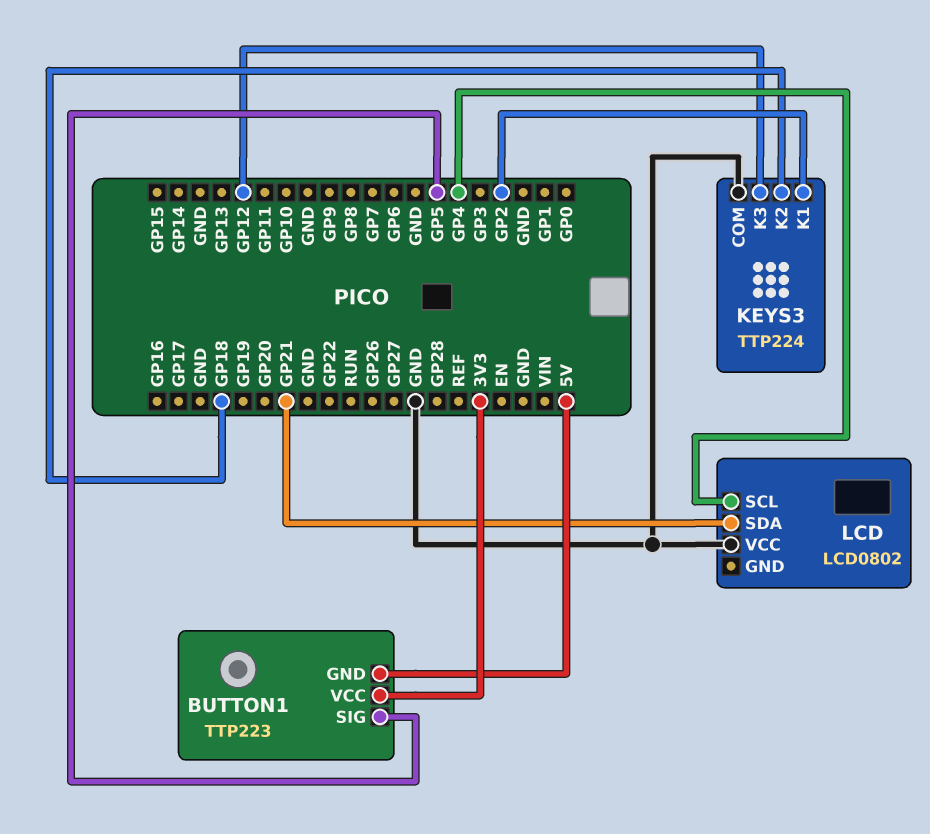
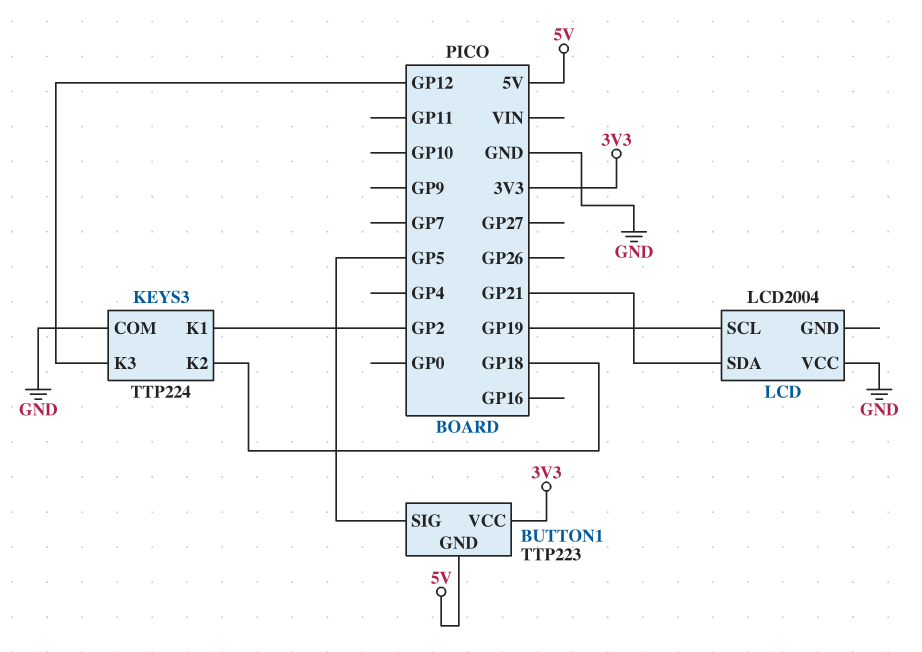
LCD: LCD0802 -> LCD2004
LCD pin SCL: GP4 -> GP19

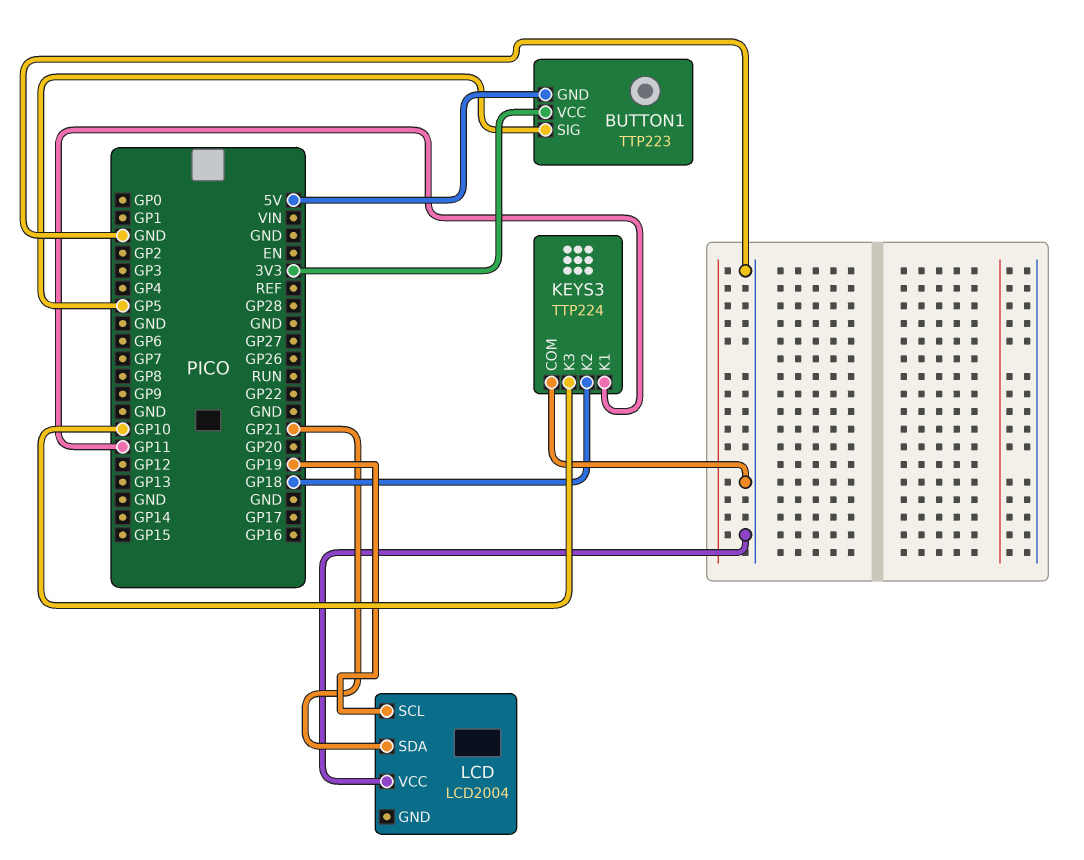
KEYS3 pin K1: GP2 -> GP11
KEYS3 pin K3: GP12 -> GP10

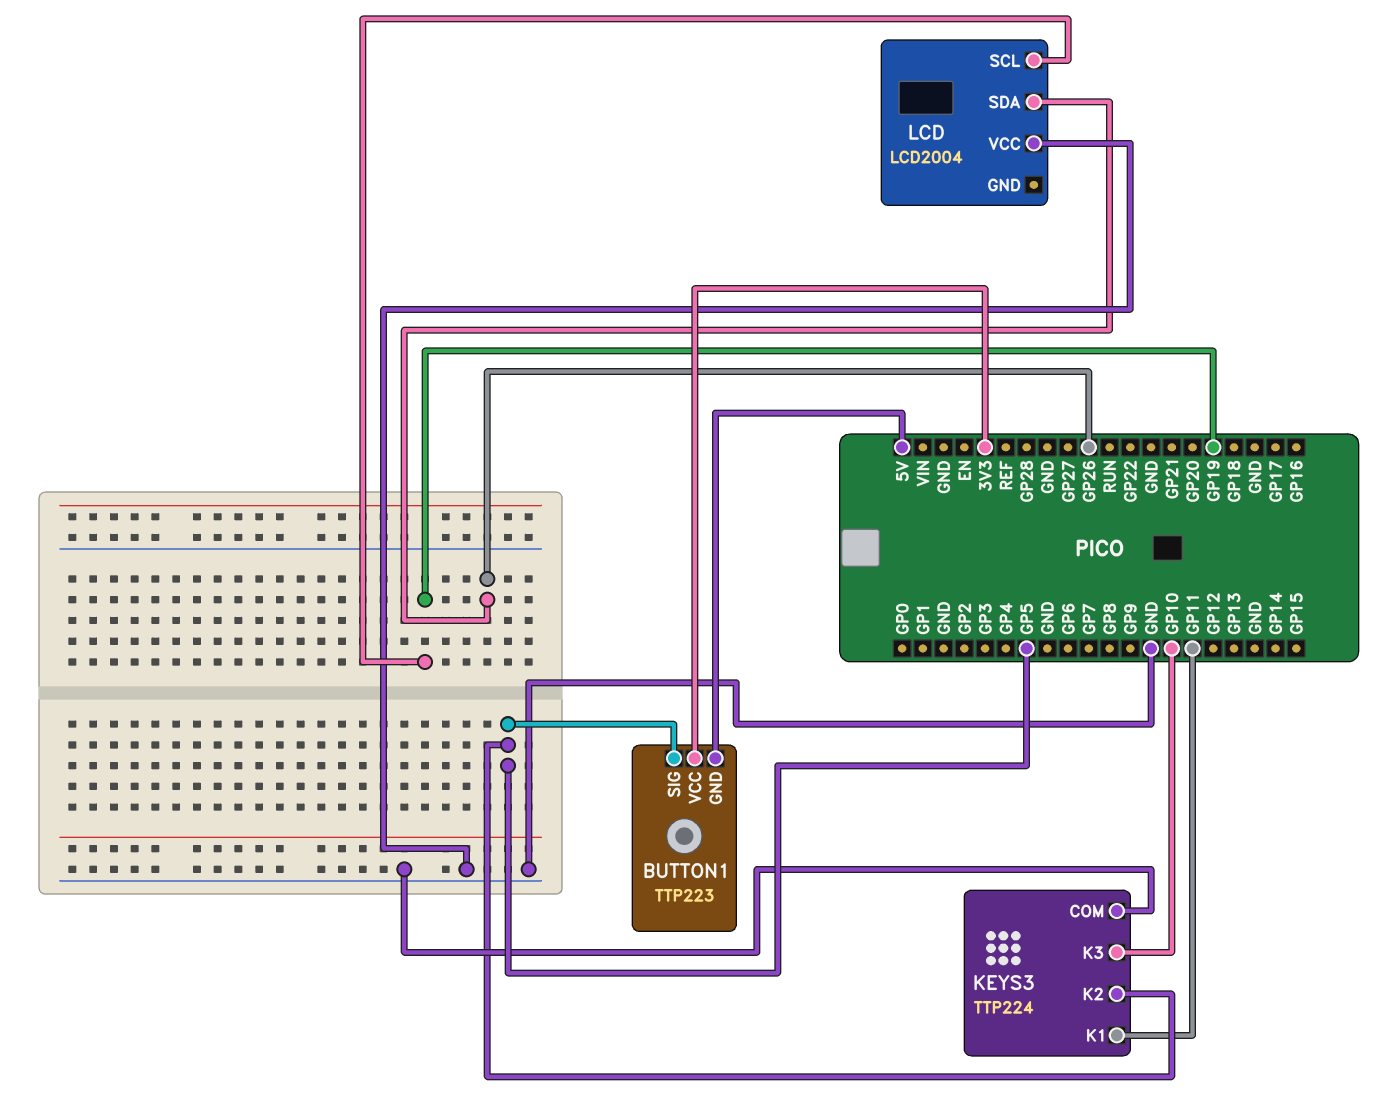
KEYS3 pin K2: GP18 -> GP5
LCD pin SDA: GP21 -> GP26

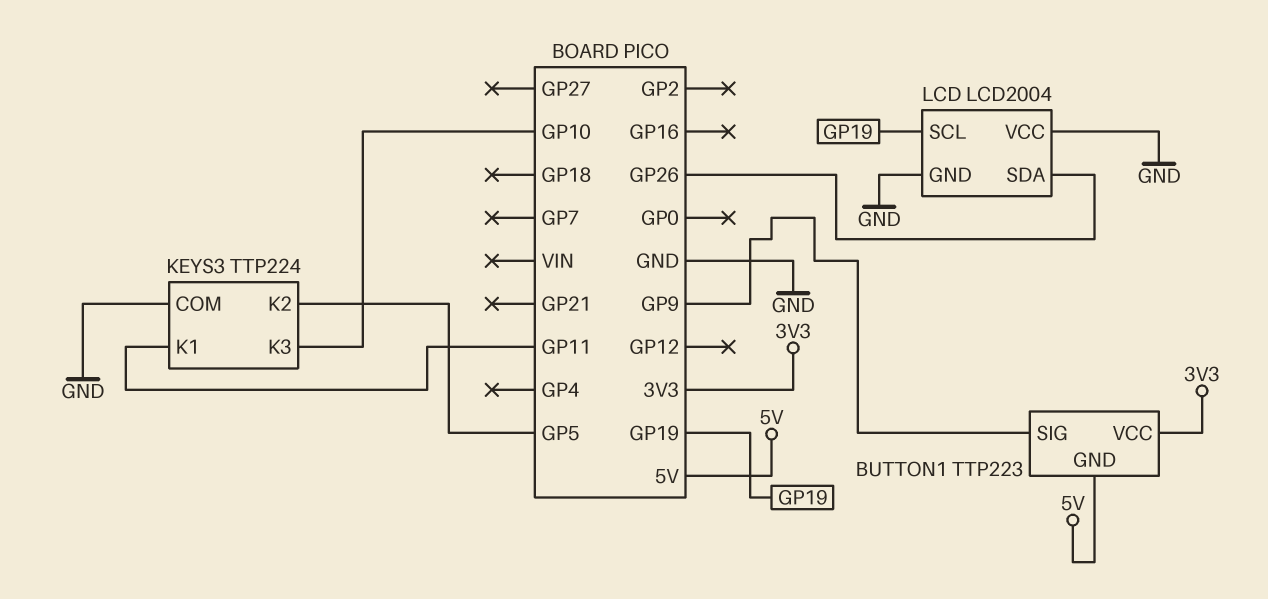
BUTTON1 pin SIG: GP5 -> GP9
LCD pin GND: none -> GND

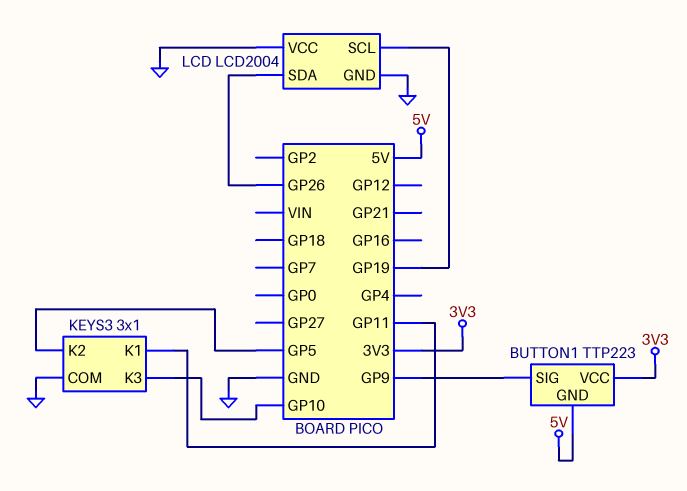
KEYS3: TTP224 -> 3x1

